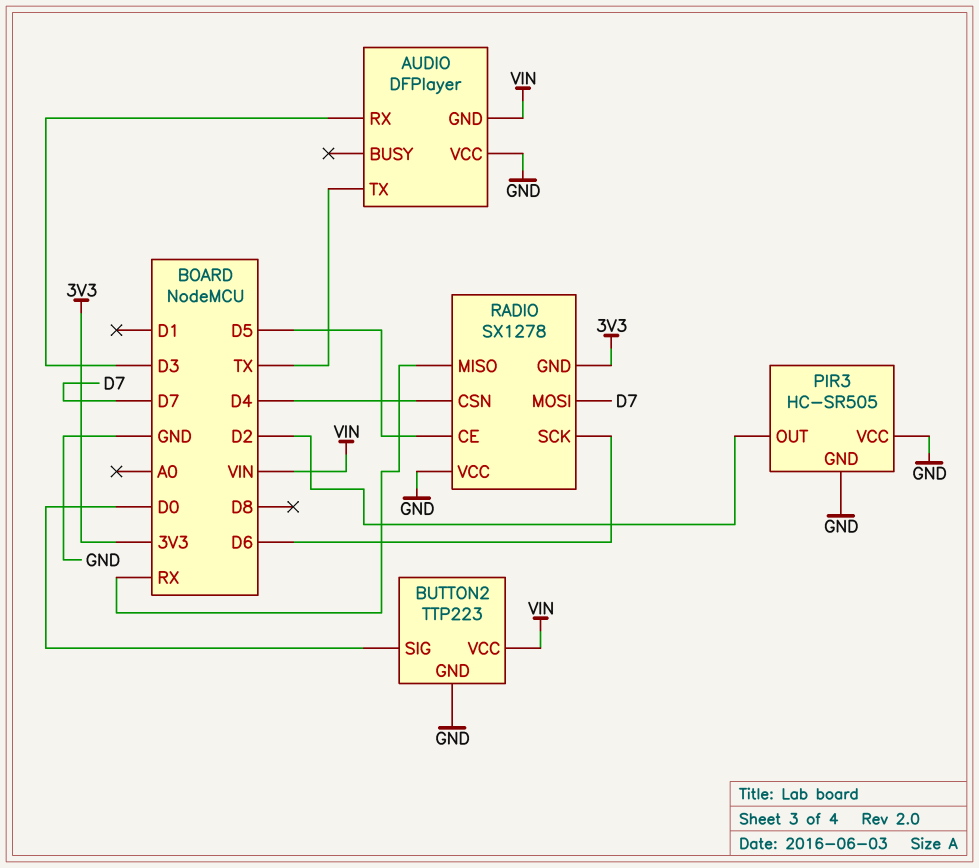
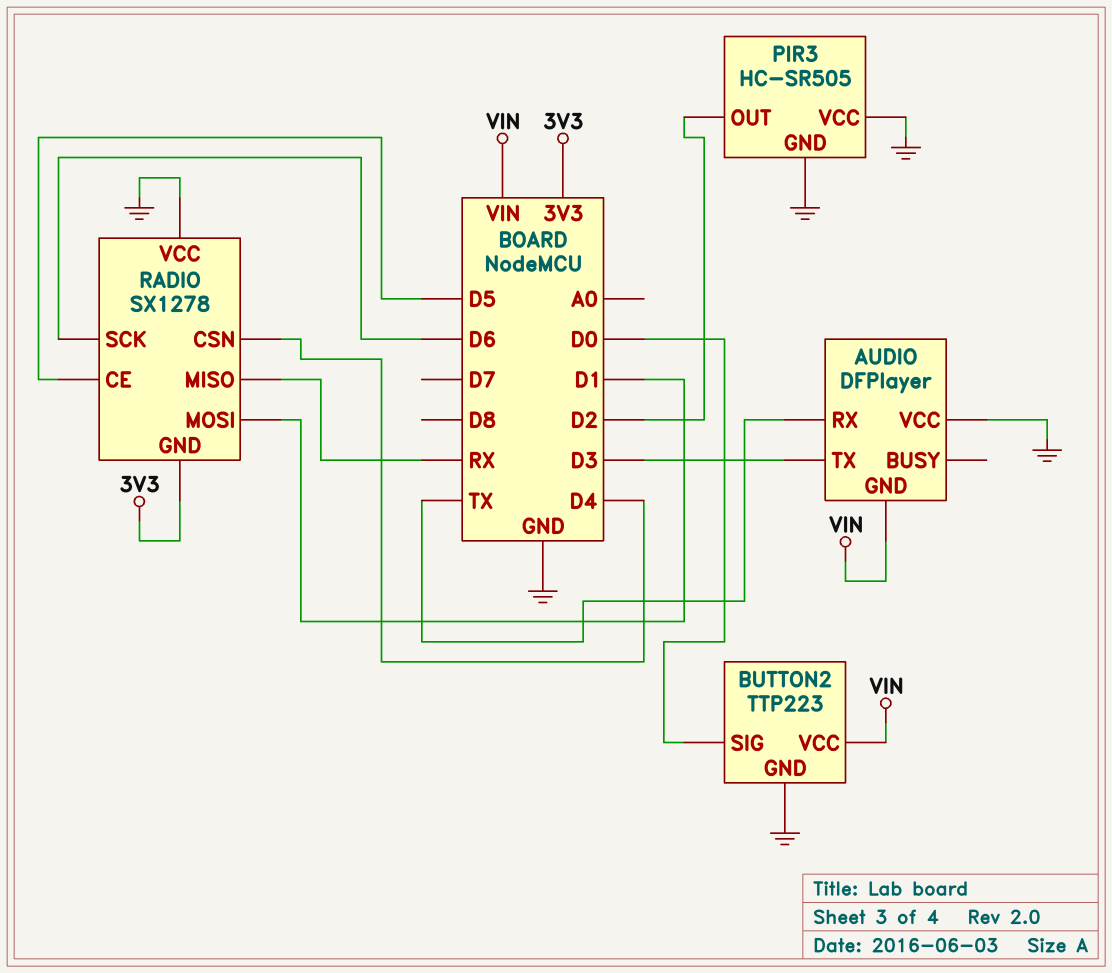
AUDIO pin RX: D3 -> TX
AUDIO pin TX: TX -> D3
RADIO pin MOSI: D7 -> D1

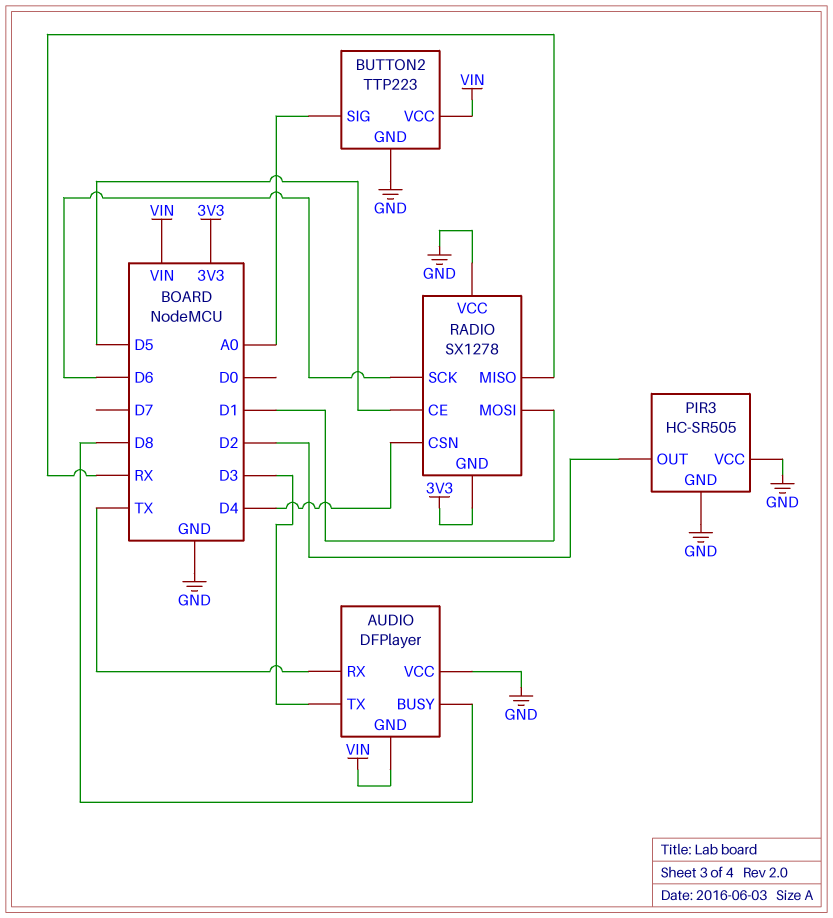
AUDIO pin BUSY: none -> D8
BUTTON2 pin SIG: D0 -> A0

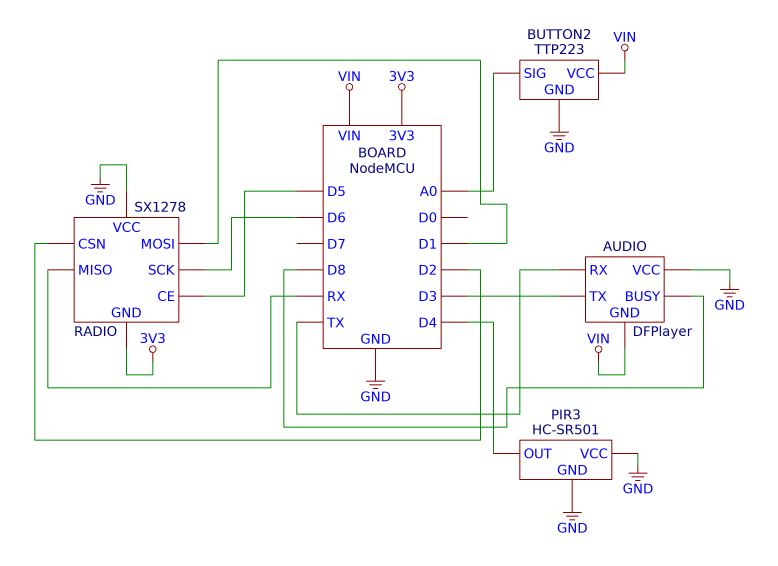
PIR3: HC-SR505 -> HC-SR501
PIR3 pin OUT: D2 -> D4
RADIO pin CSN: D4 -> D2

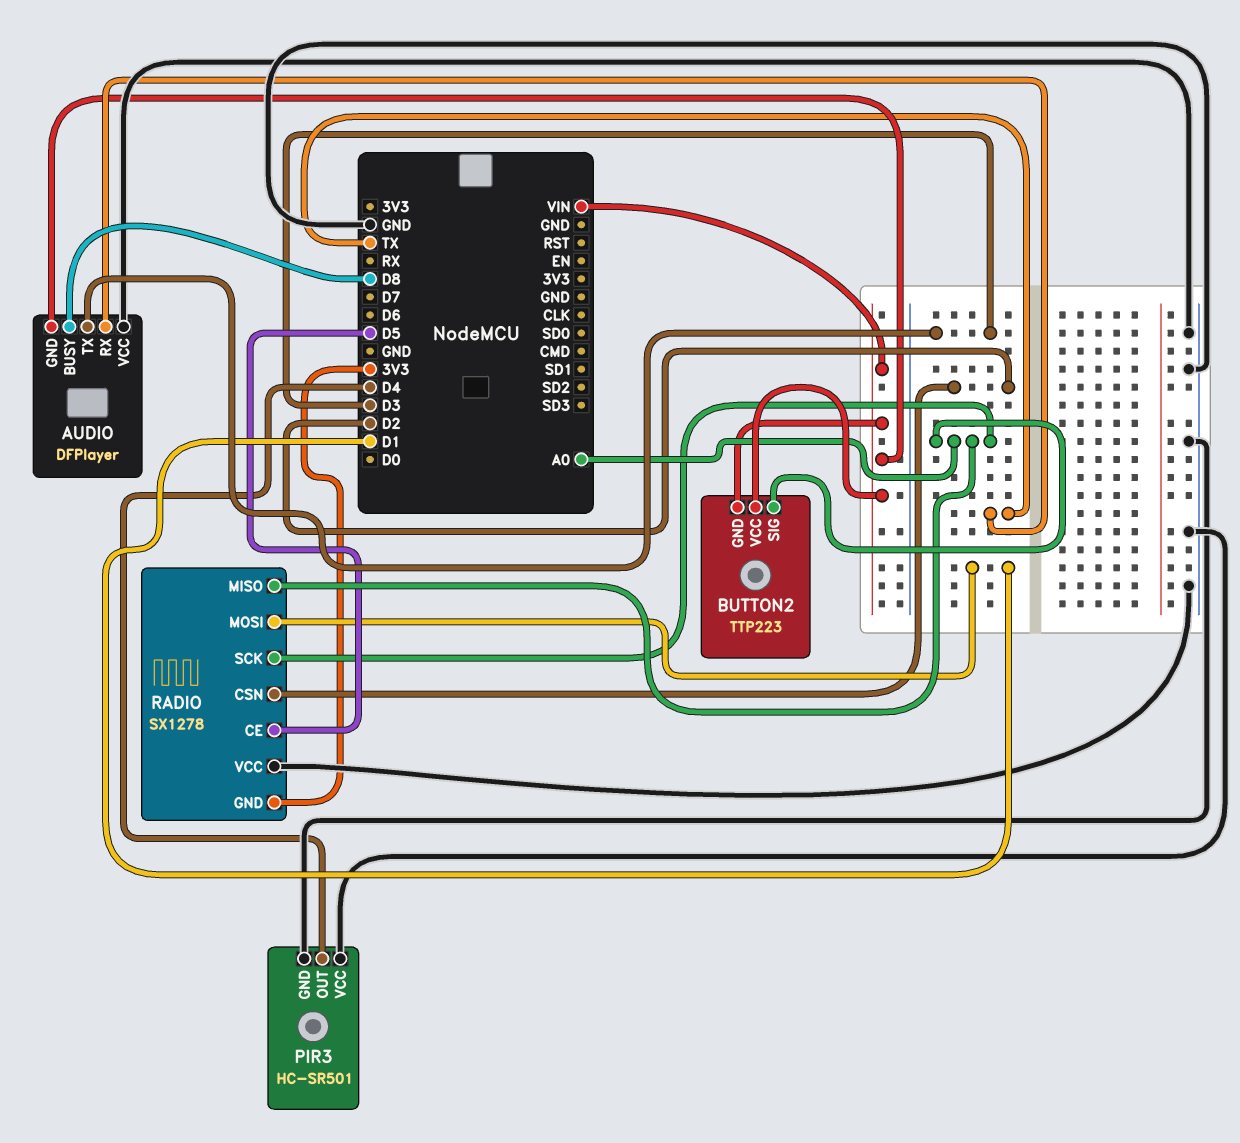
BUTTON2 pin GND: GND -> VIN
RADIO pin MISO: RX -> A0
RADIO pin SCK: D6 -> A0

